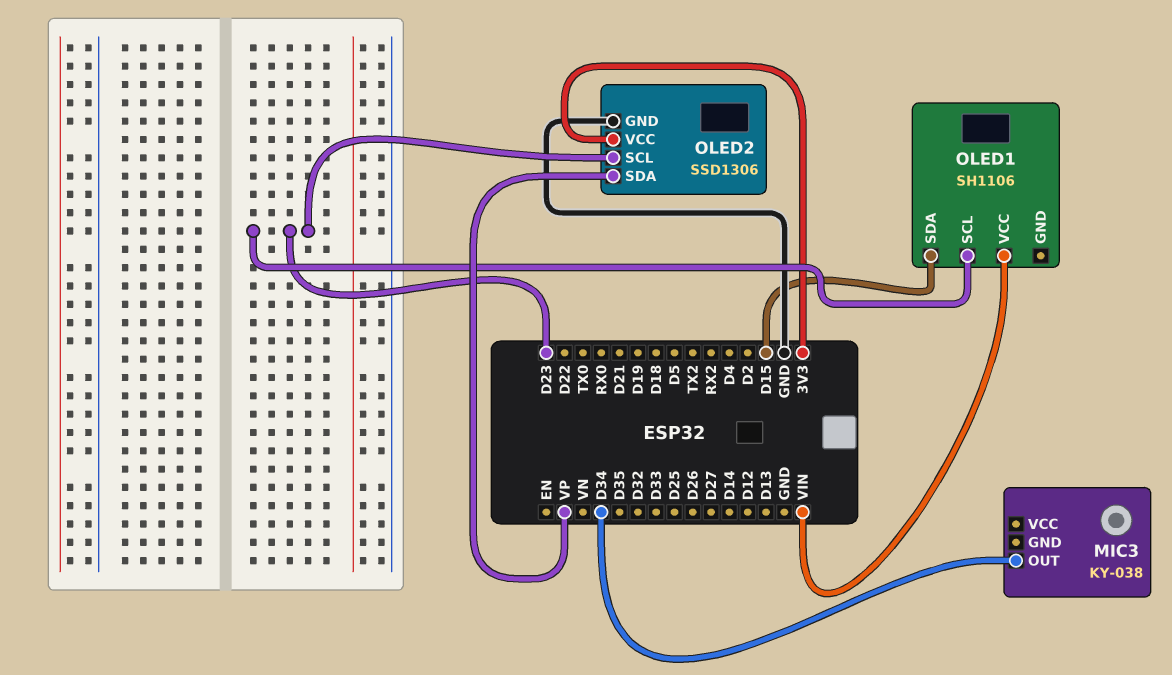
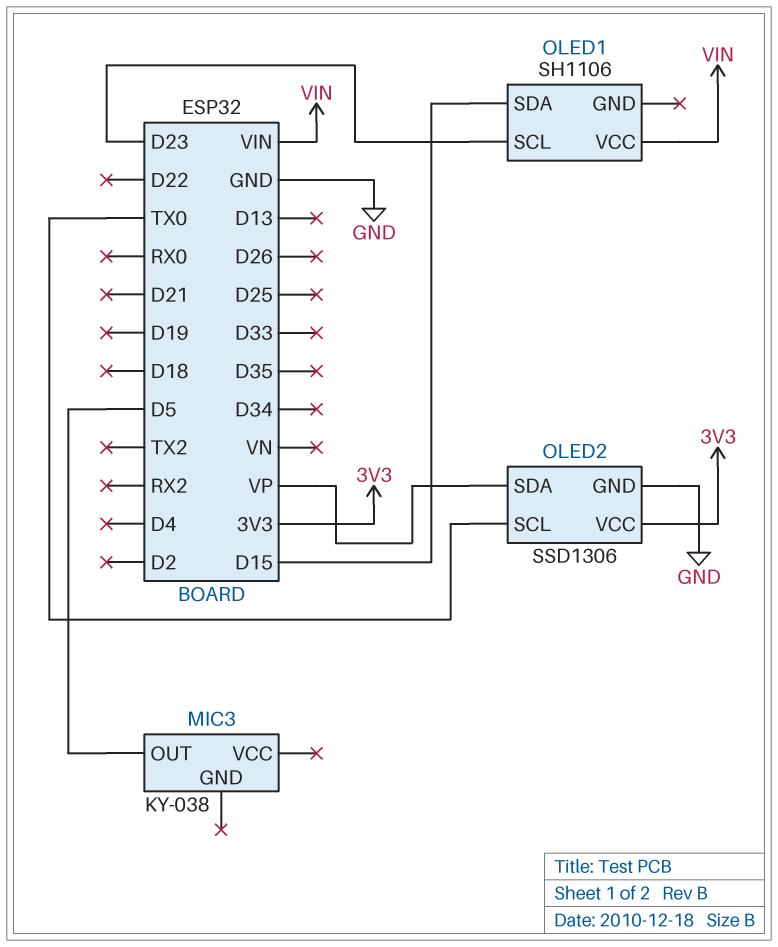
MIC3 pin OUT: D34 -> D5
OLED2 pin SCL: D23 -> TX0

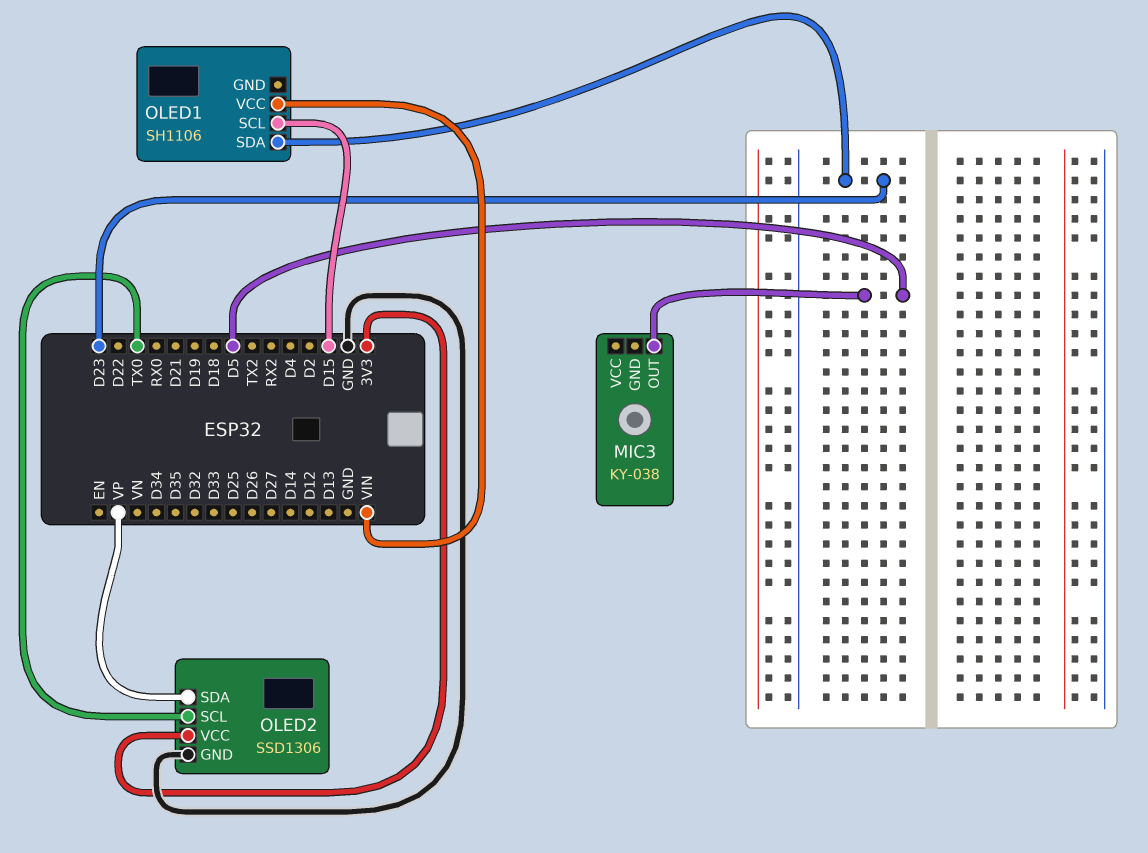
OLED1 pin SCL: D23 -> D15
OLED1 pin SDA: D15 -> D23

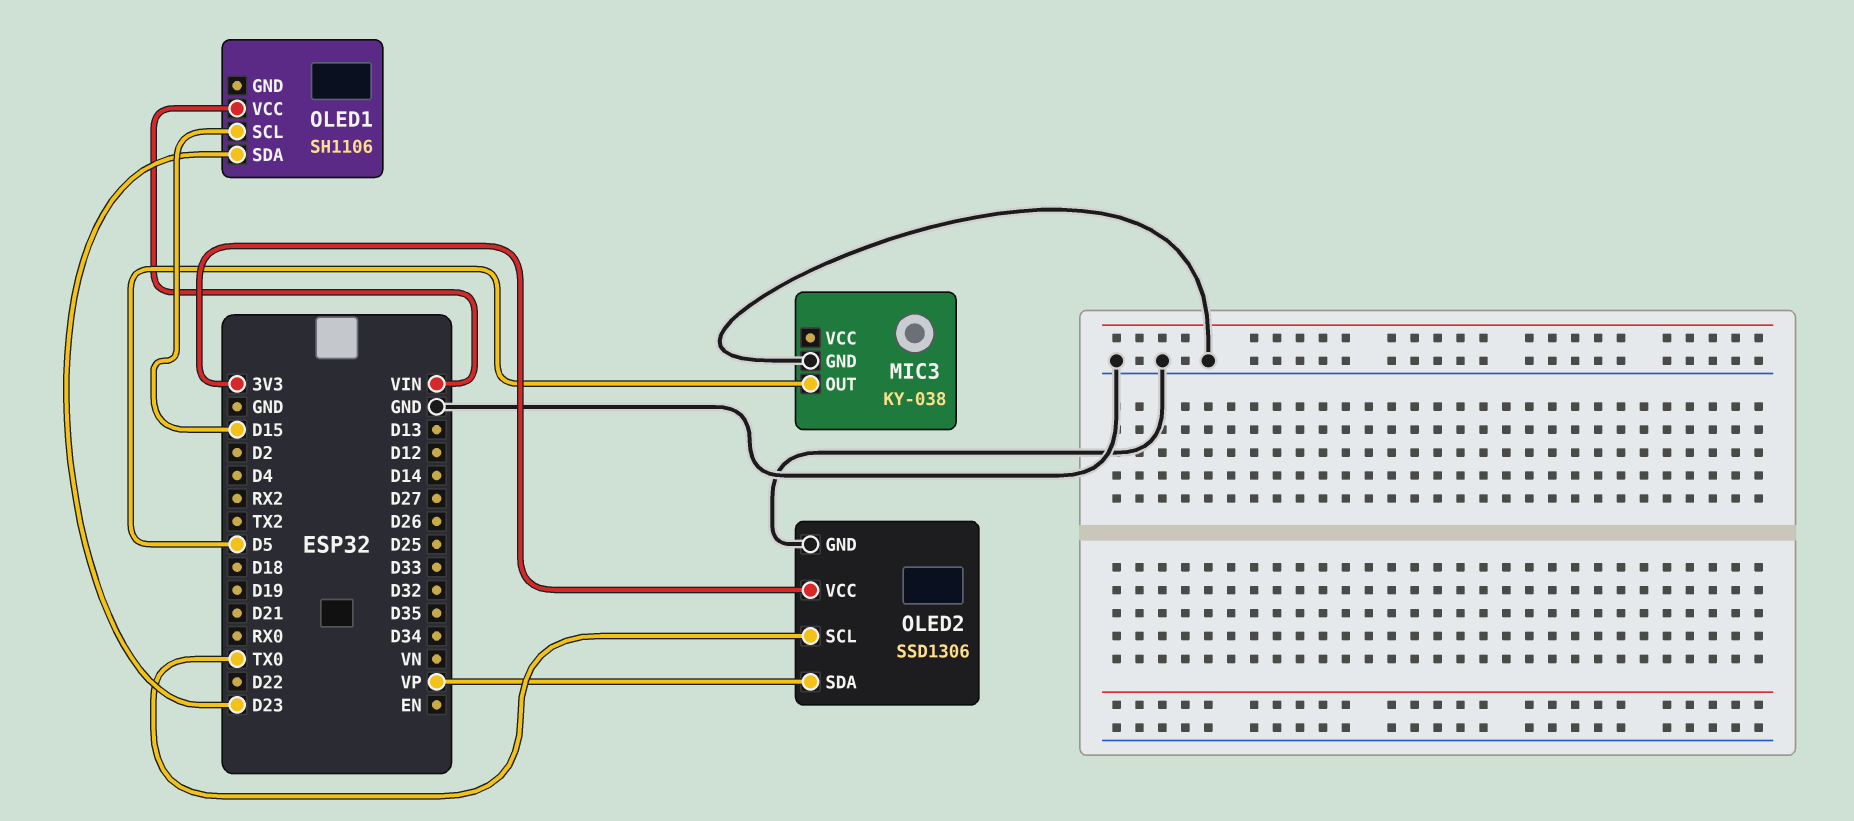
MIC3 pin GND: none -> GND

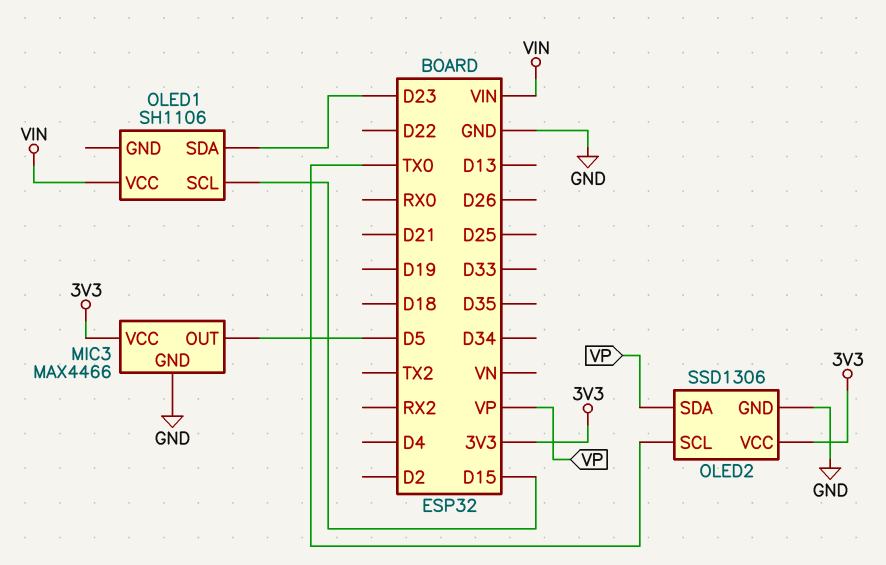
MIC3: KY-038 -> MAX4466
MIC3 pin VCC: none -> 3V3

